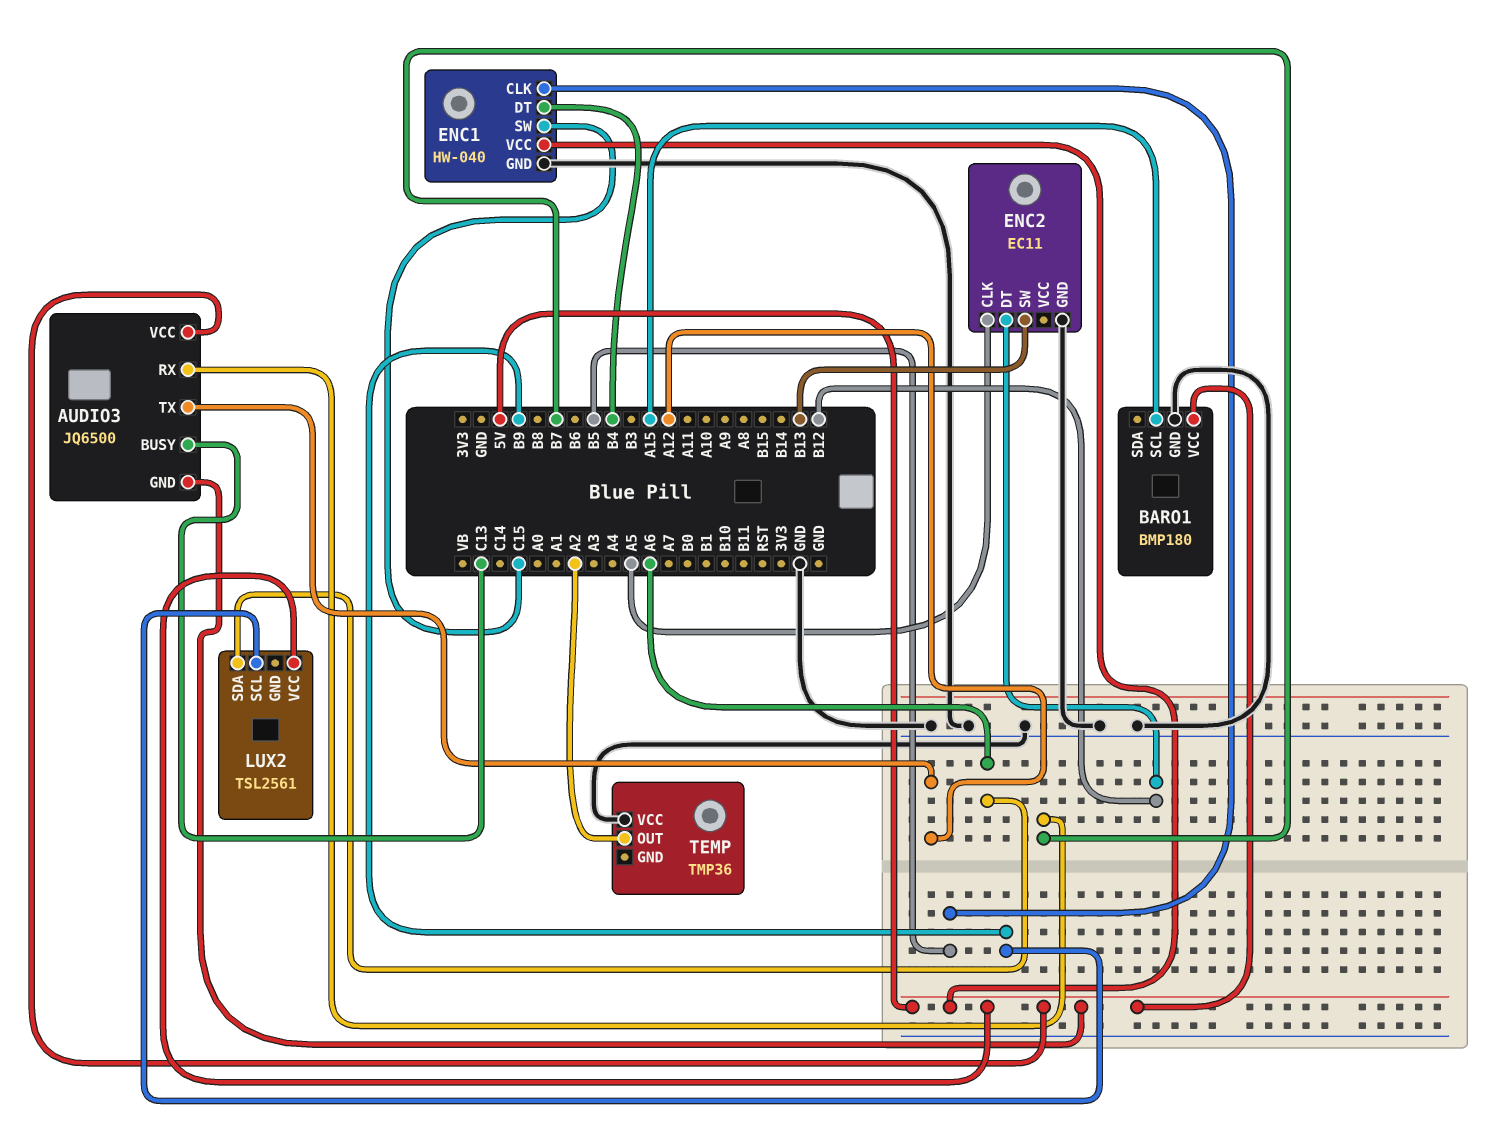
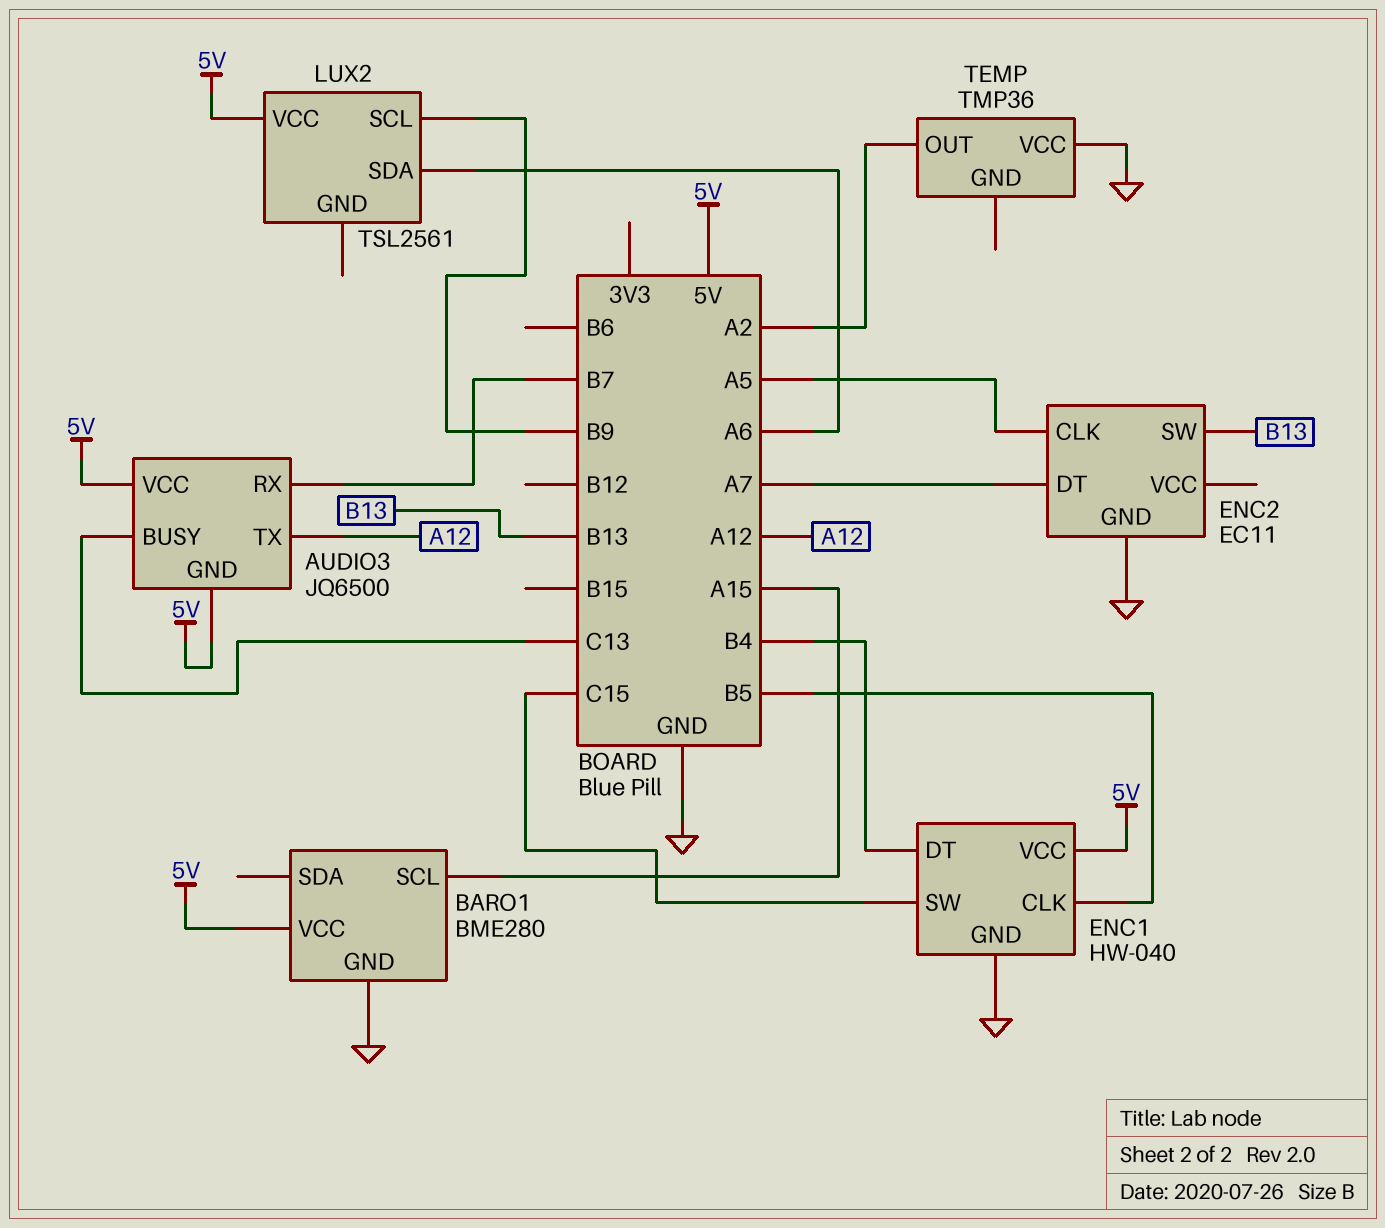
BARO1: BMP180 -> BME280
ENC2 pin DT: B12 -> A7

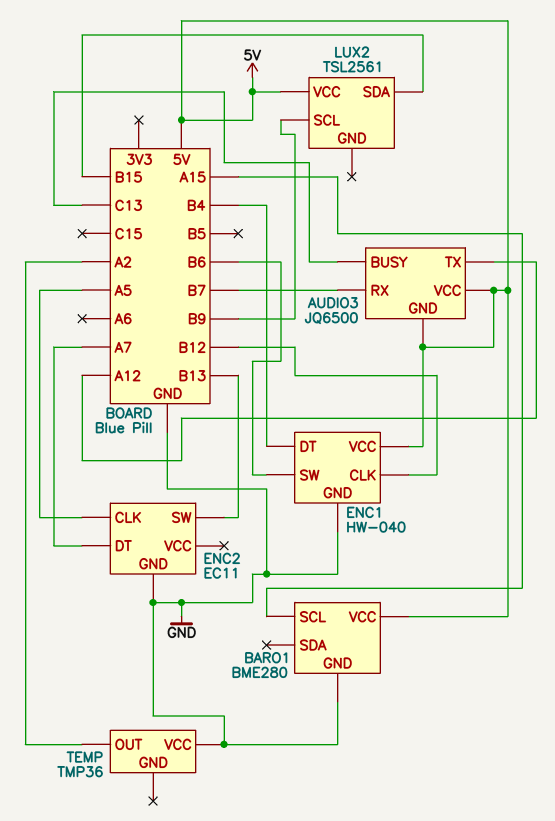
ENC1 pin CLK: B5 -> B12
ENC1 pin SW: C15 -> B6
LUX2 pin SDA: A6 -> B15

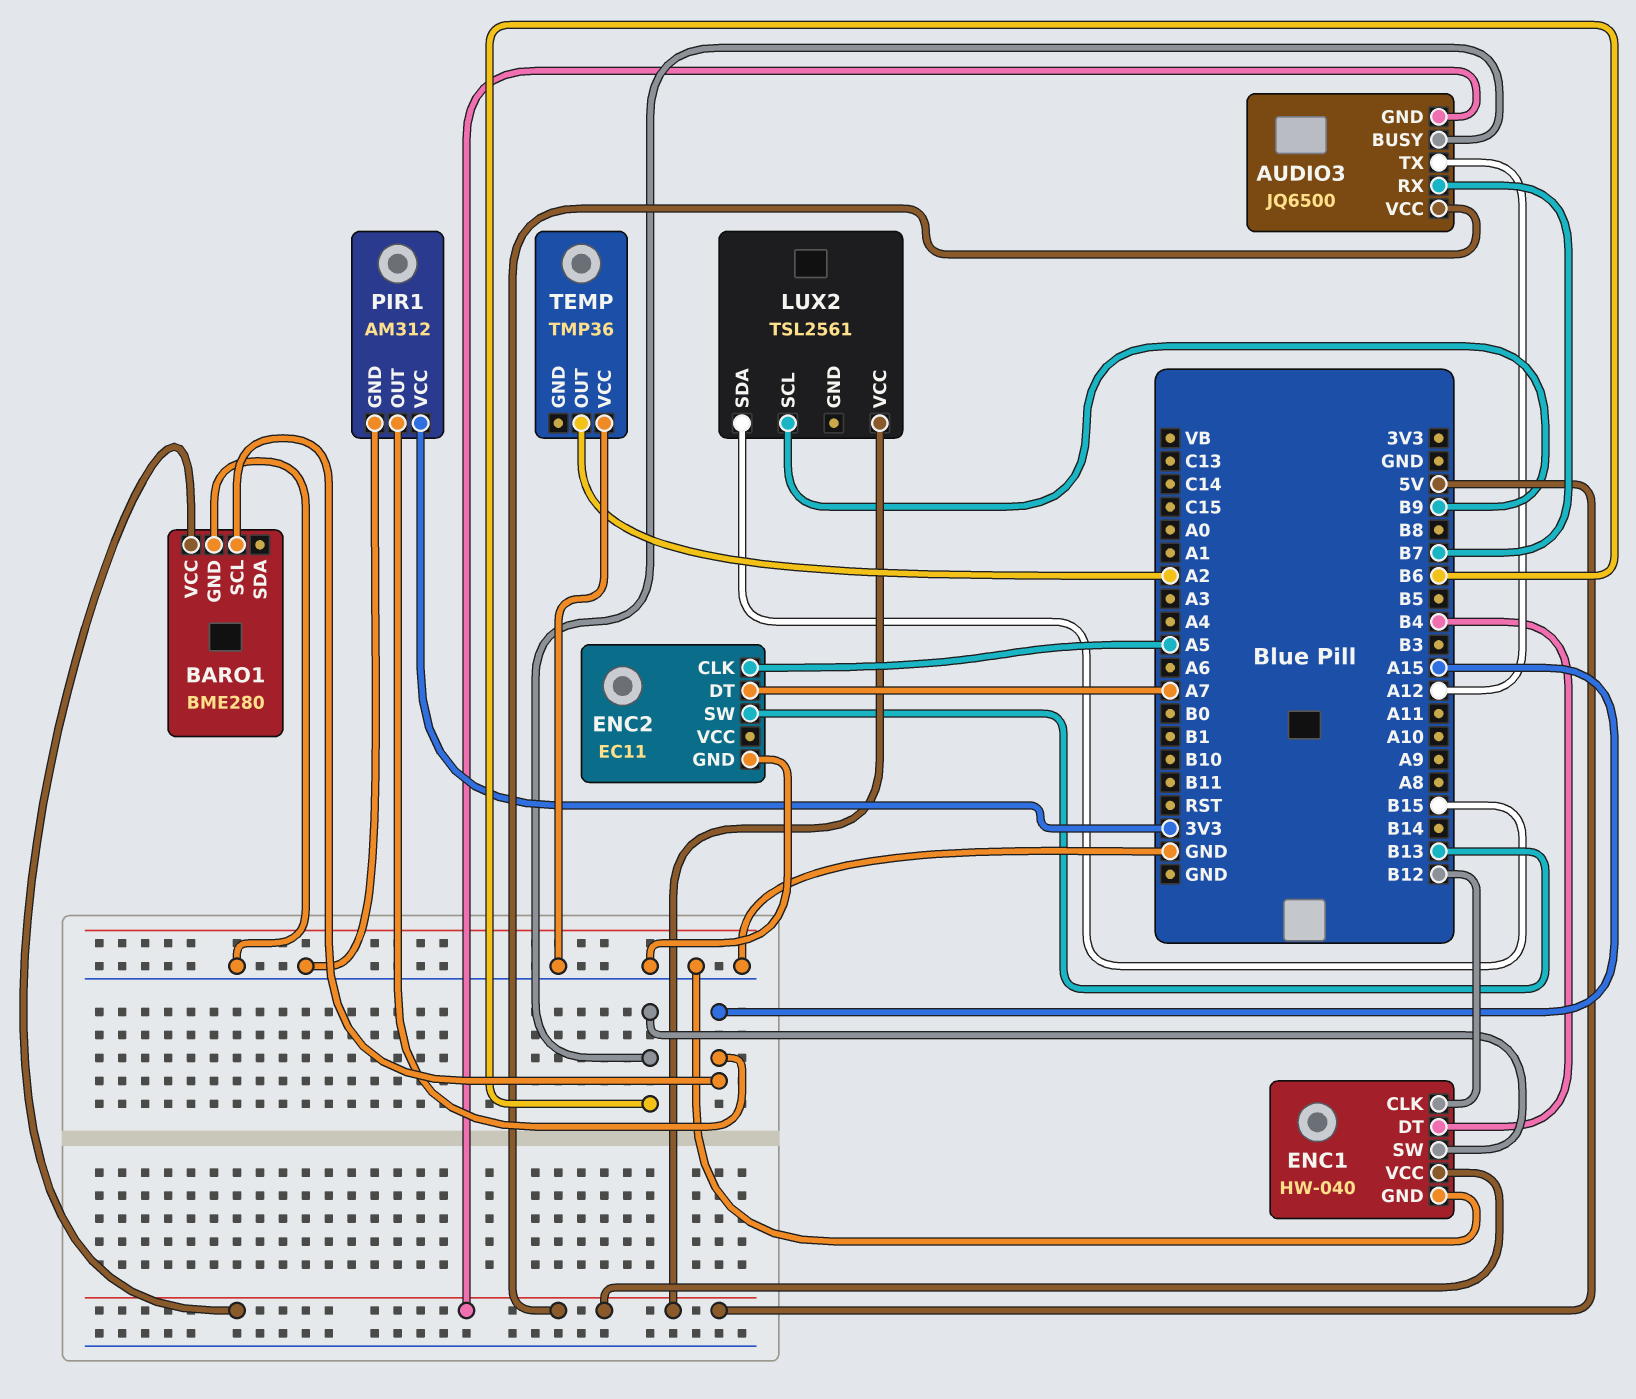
AUDIO3 pin BUSY: C13 -> B6
PIR1: none -> AM312
PIR1 pin GND: none -> GND
PIR1 pin OUT: none -> A15
PIR1 pin VCC: none -> 3V3

